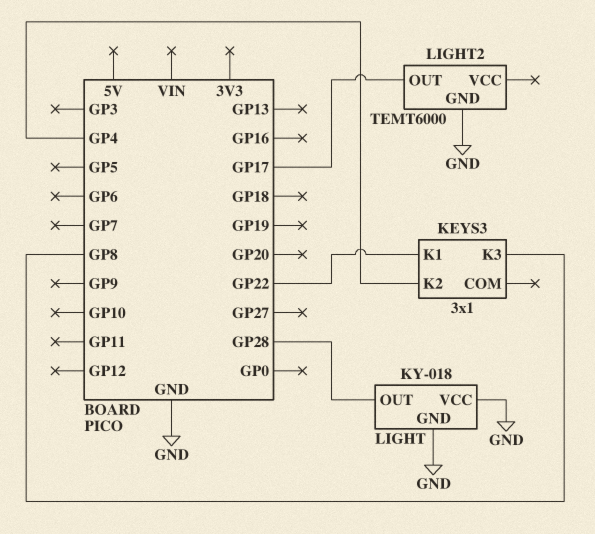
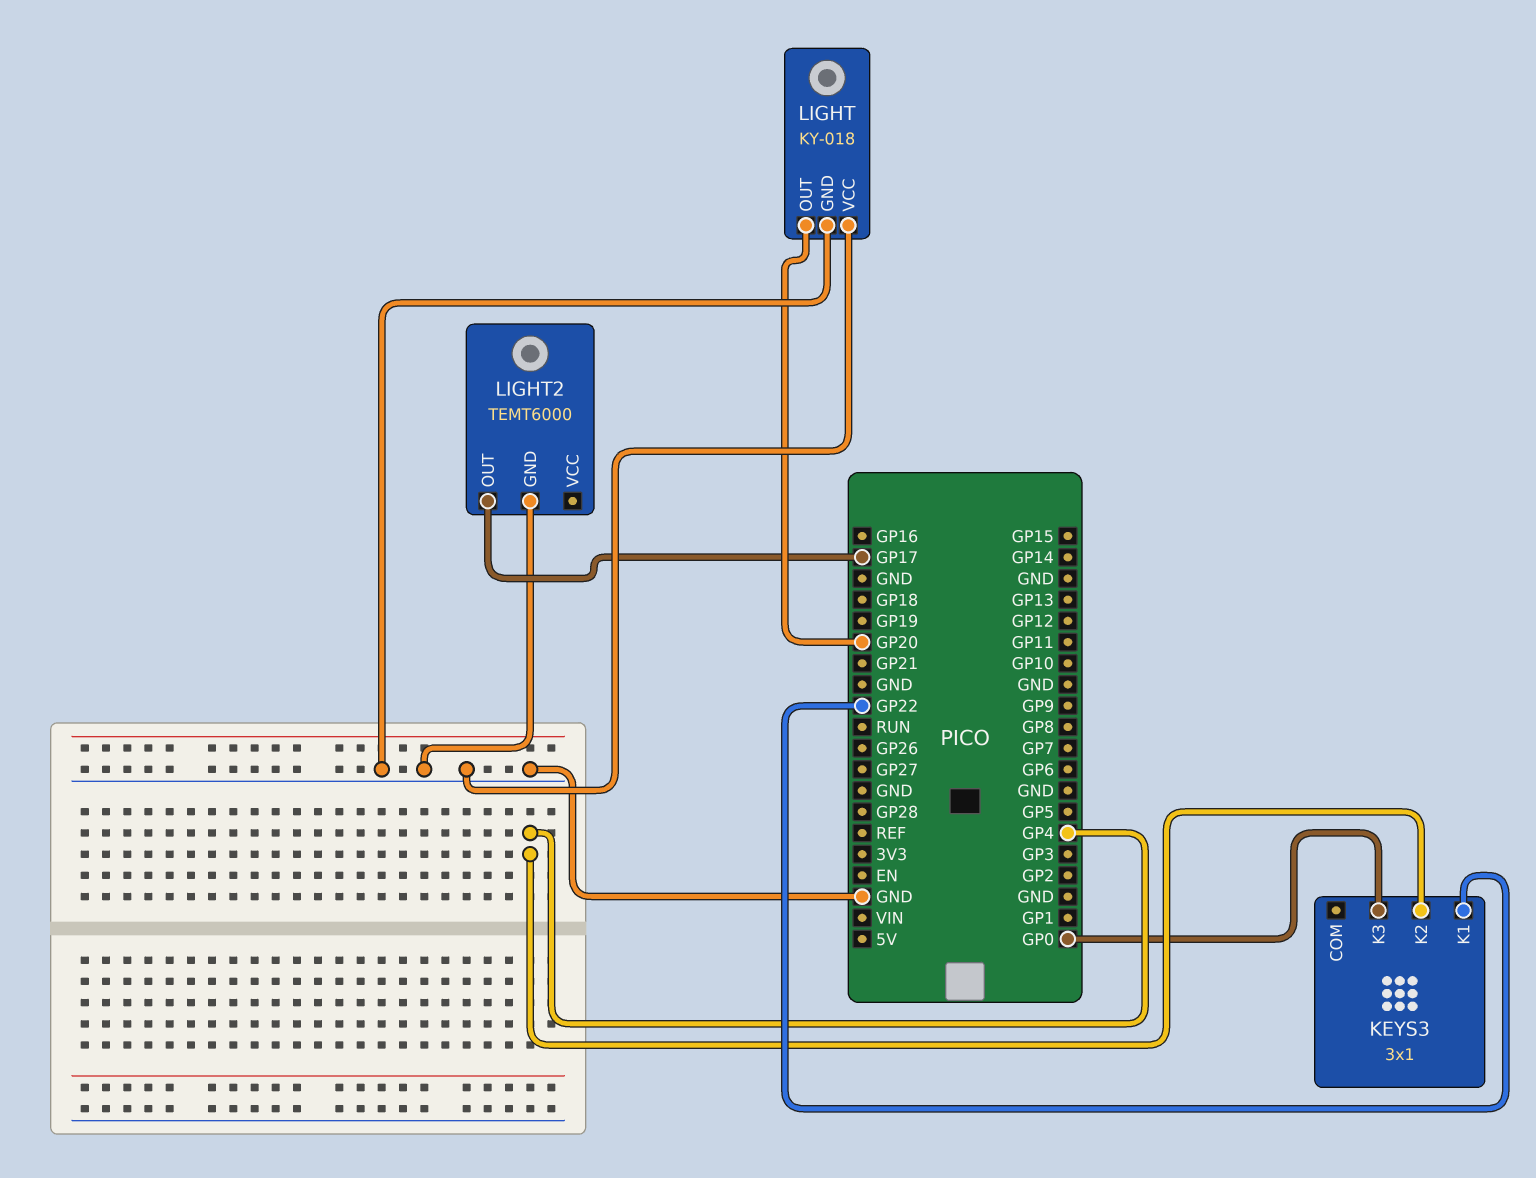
KEYS3 pin K3: GP8 -> GP0
LIGHT pin OUT: GP28 -> GP20

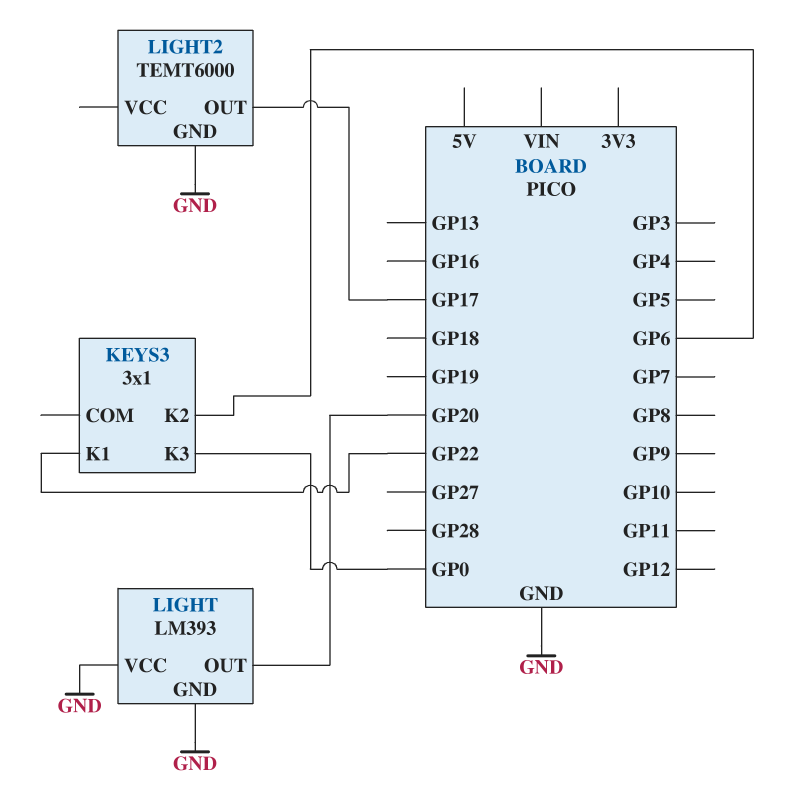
KEYS3 pin K2: GP4 -> GP6
LIGHT: KY-018 -> LM393

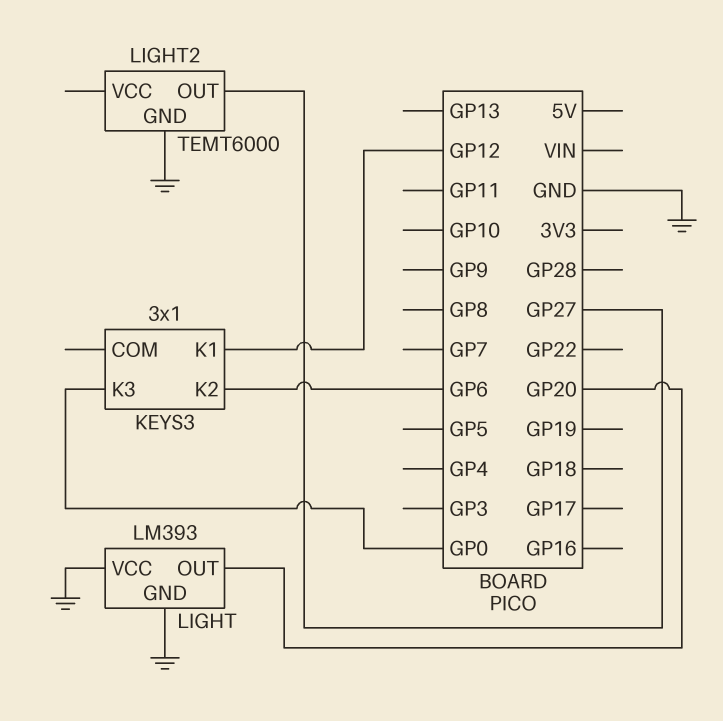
KEYS3 pin K1: GP22 -> GP12
LIGHT2 pin OUT: GP17 -> GP27

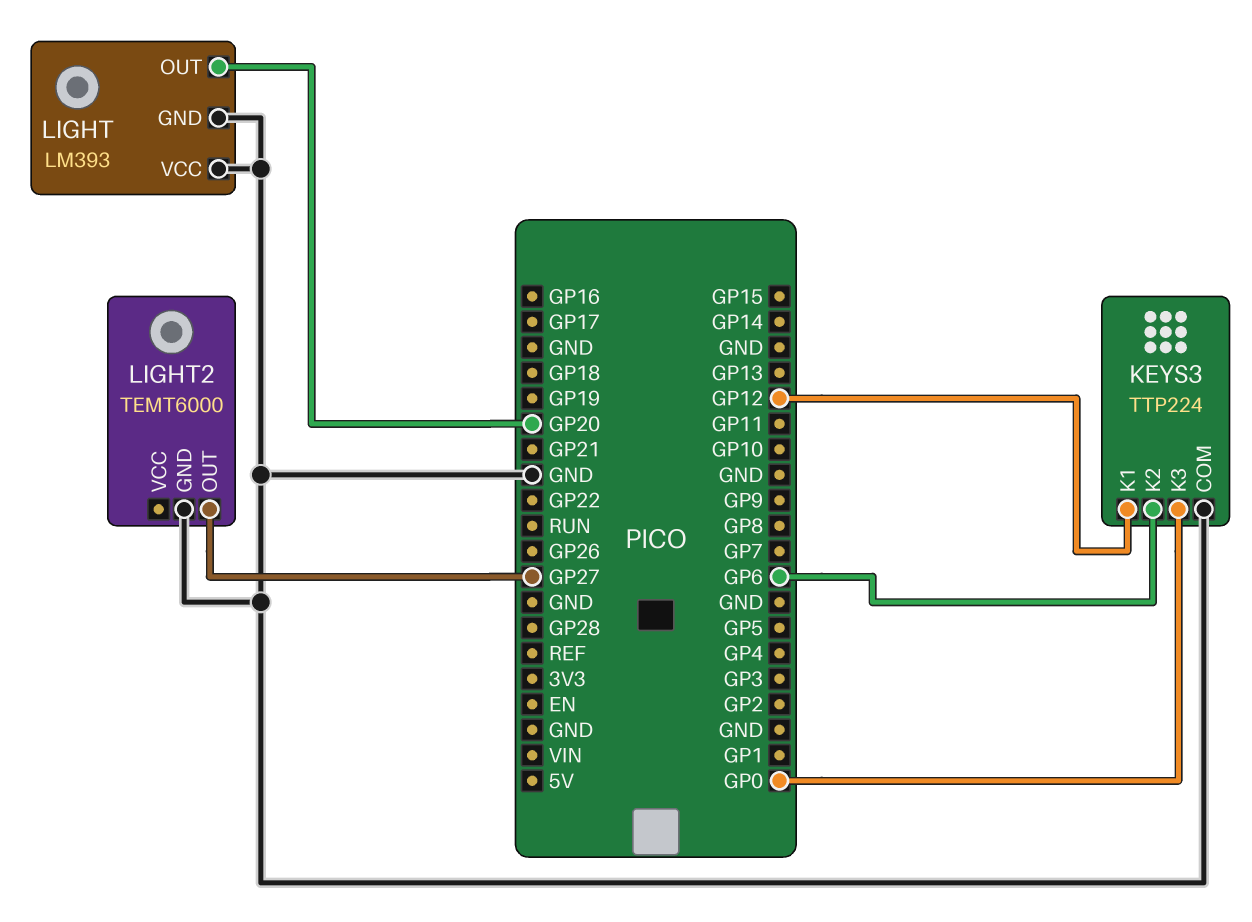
KEYS3: 3x1 -> TTP224
KEYS3 pin COM: none -> GND

